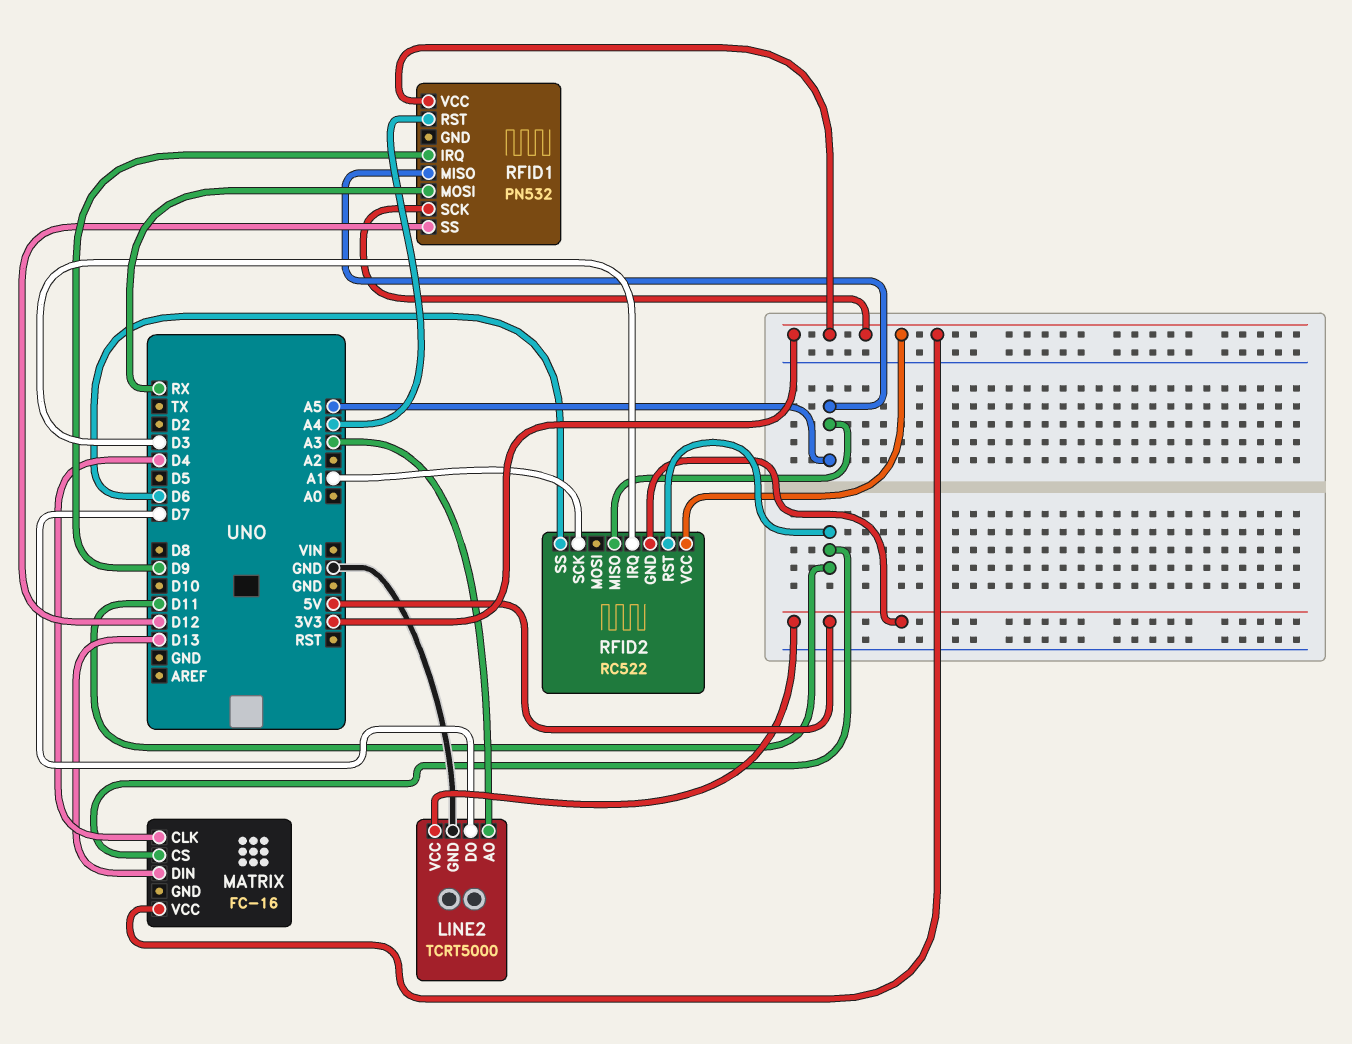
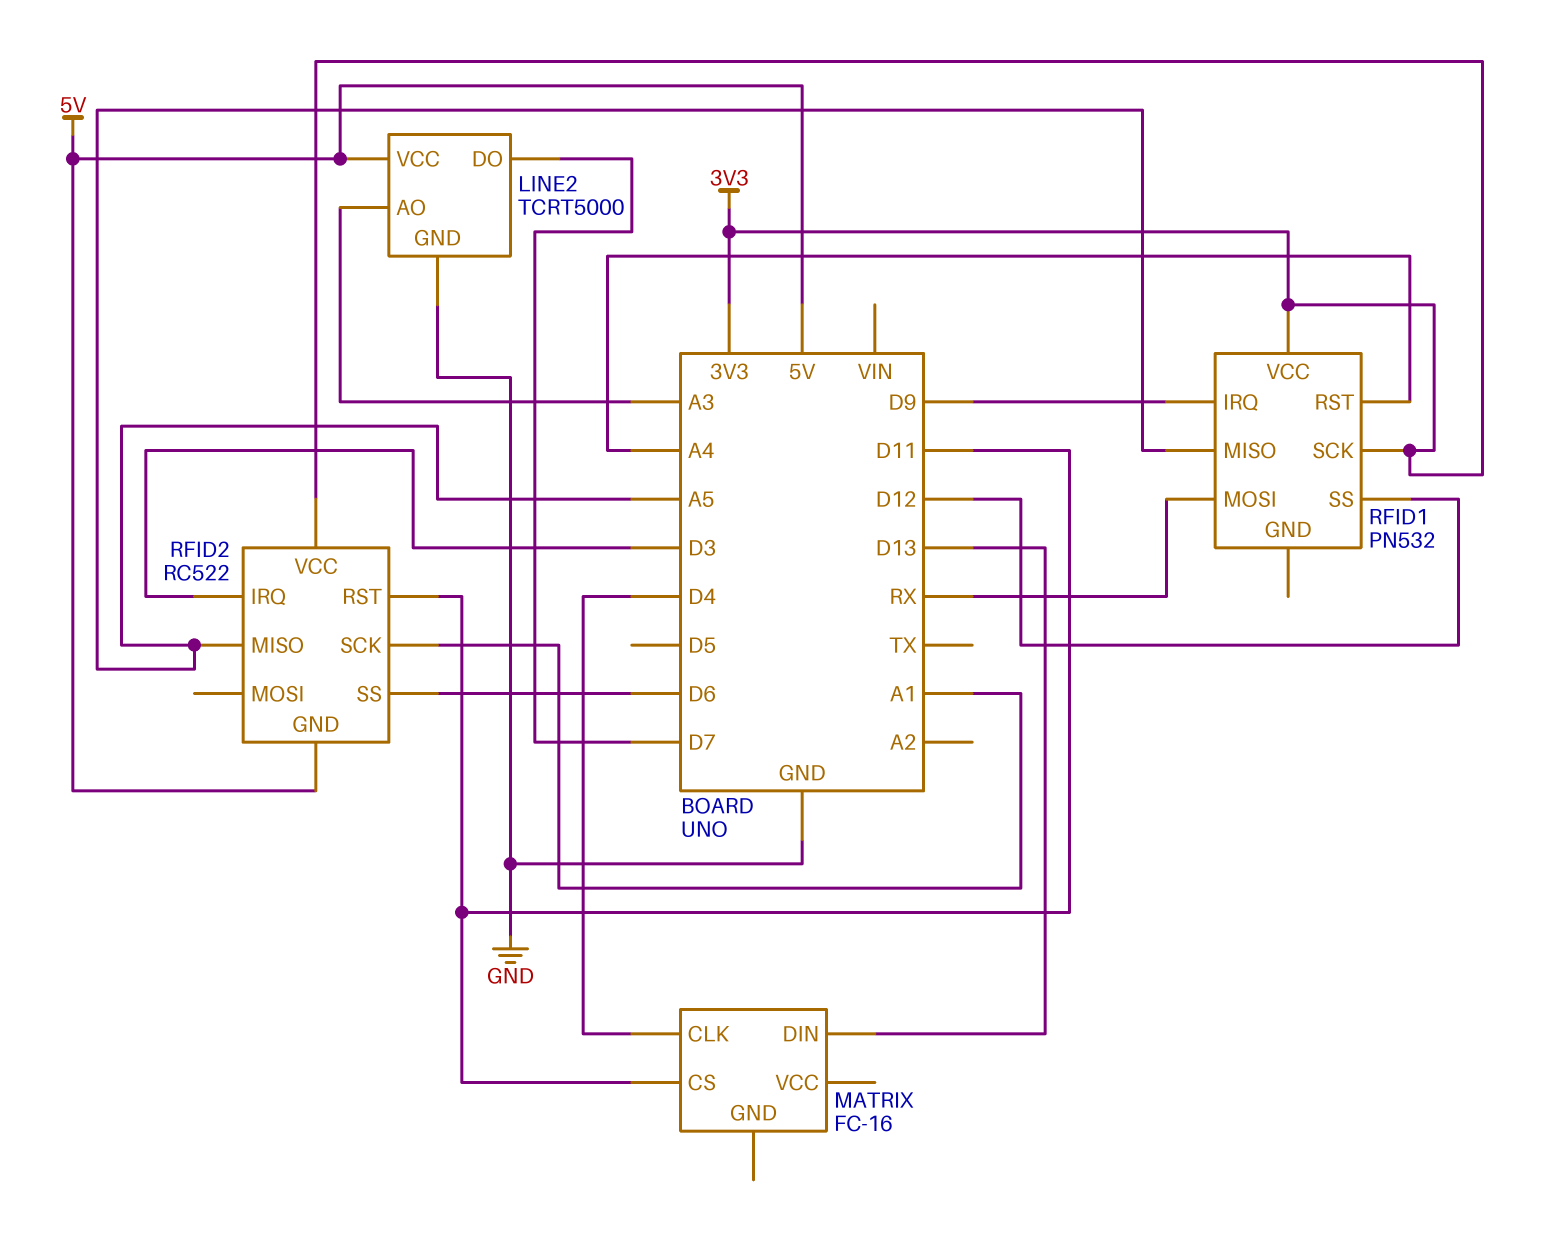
MATRIX pin VCC: 3V3 -> none

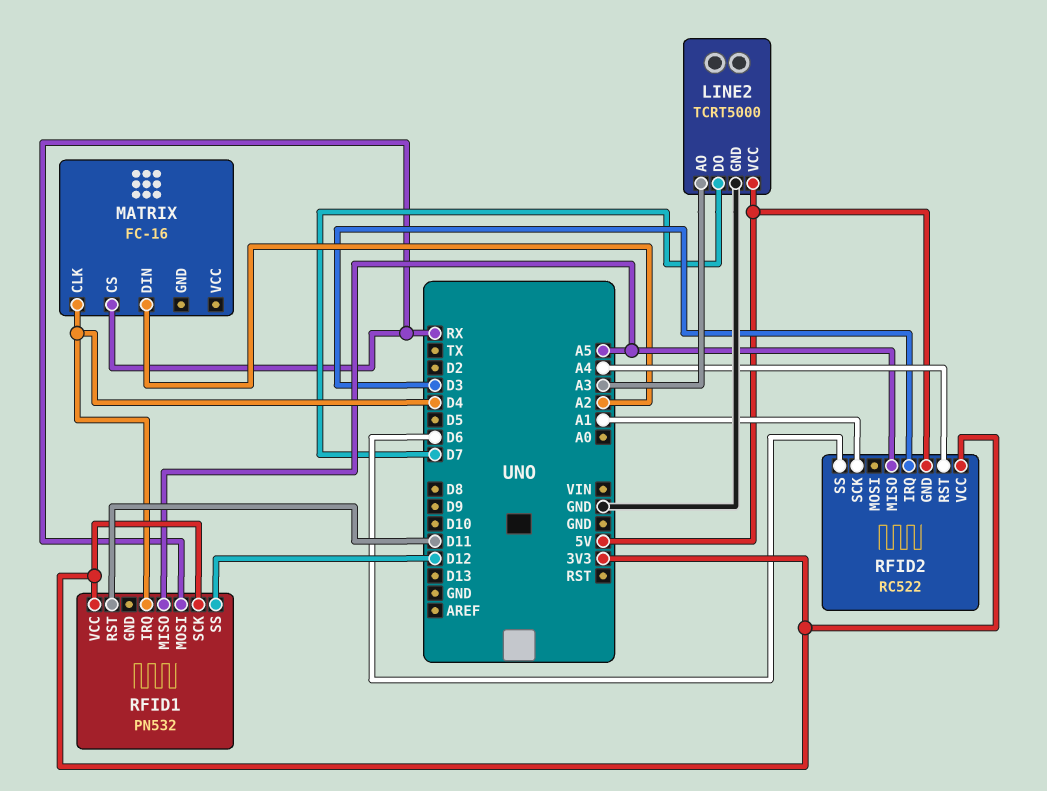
MATRIX pin CS: D11 -> RX
MATRIX pin DIN: D13 -> A2
RFID1 pin IRQ: D9 -> D4
RFID1 pin RST: A4 -> D11
RFID2 pin RST: D11 -> A4

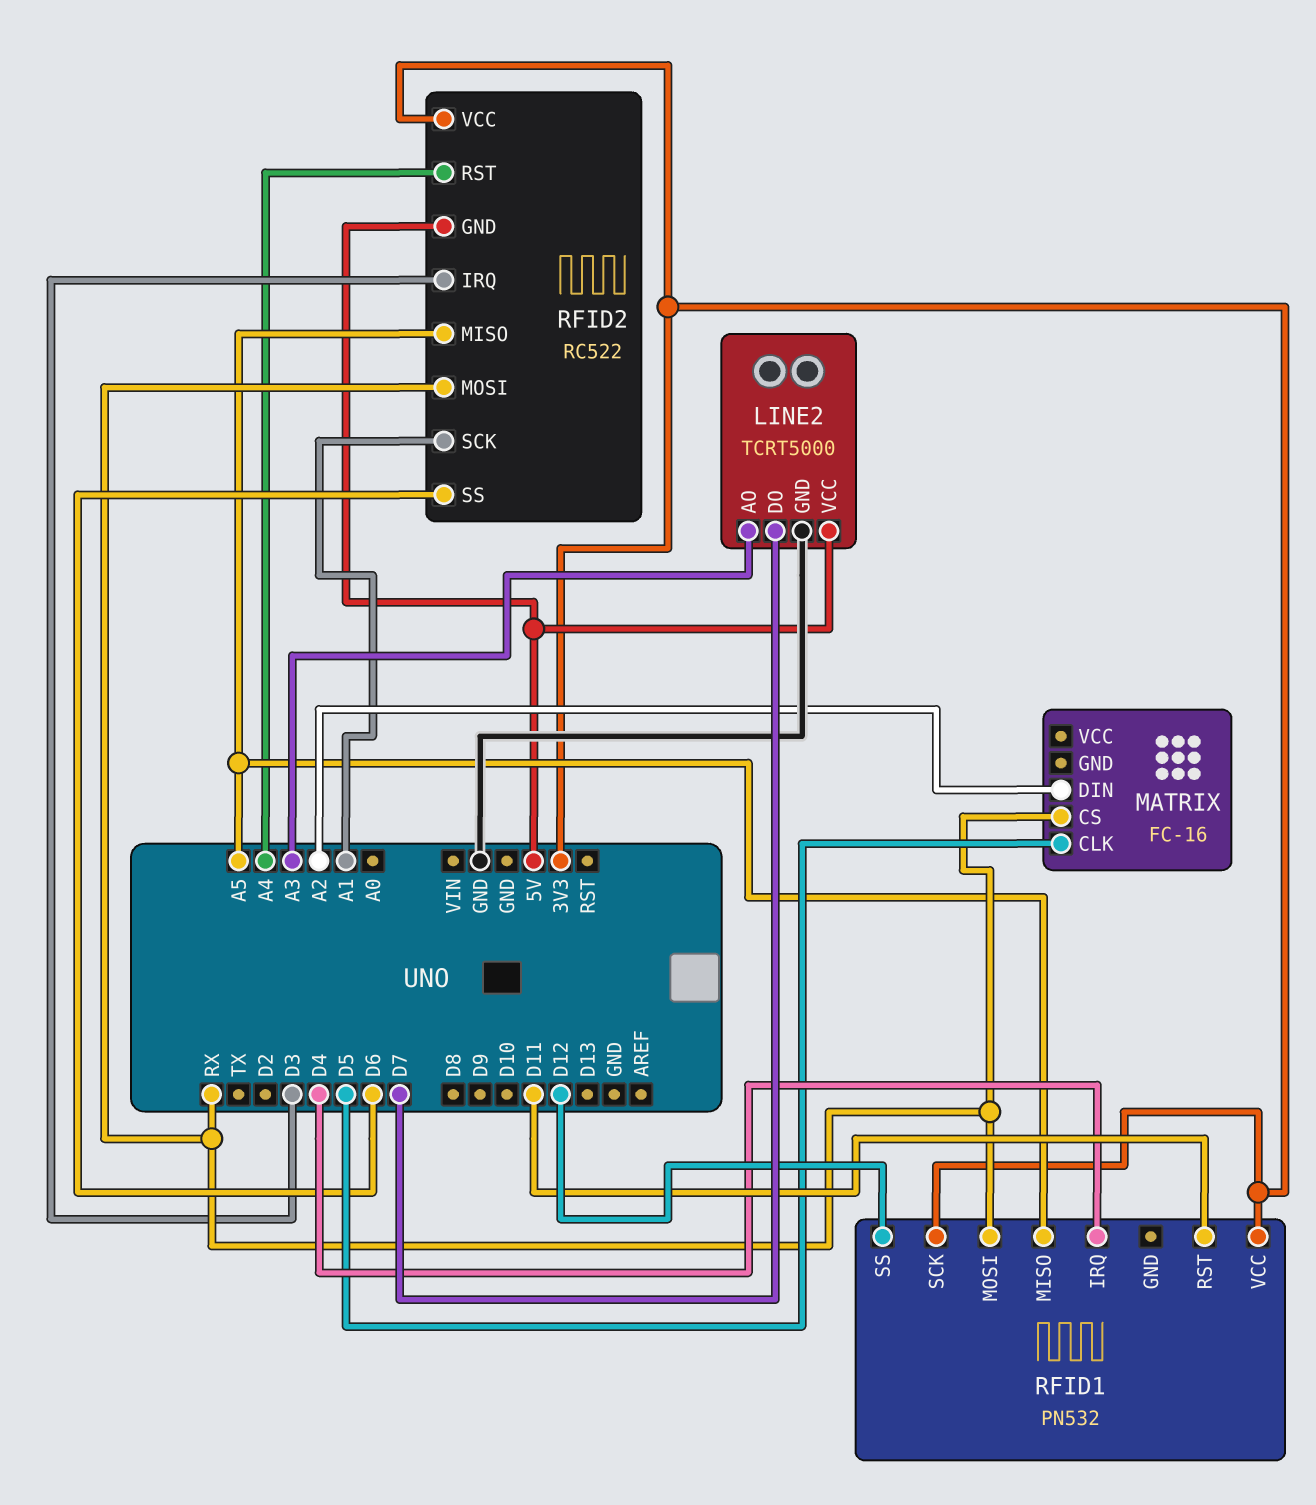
MATRIX pin CLK: D4 -> D5
RFID2 pin MOSI: none -> RX

